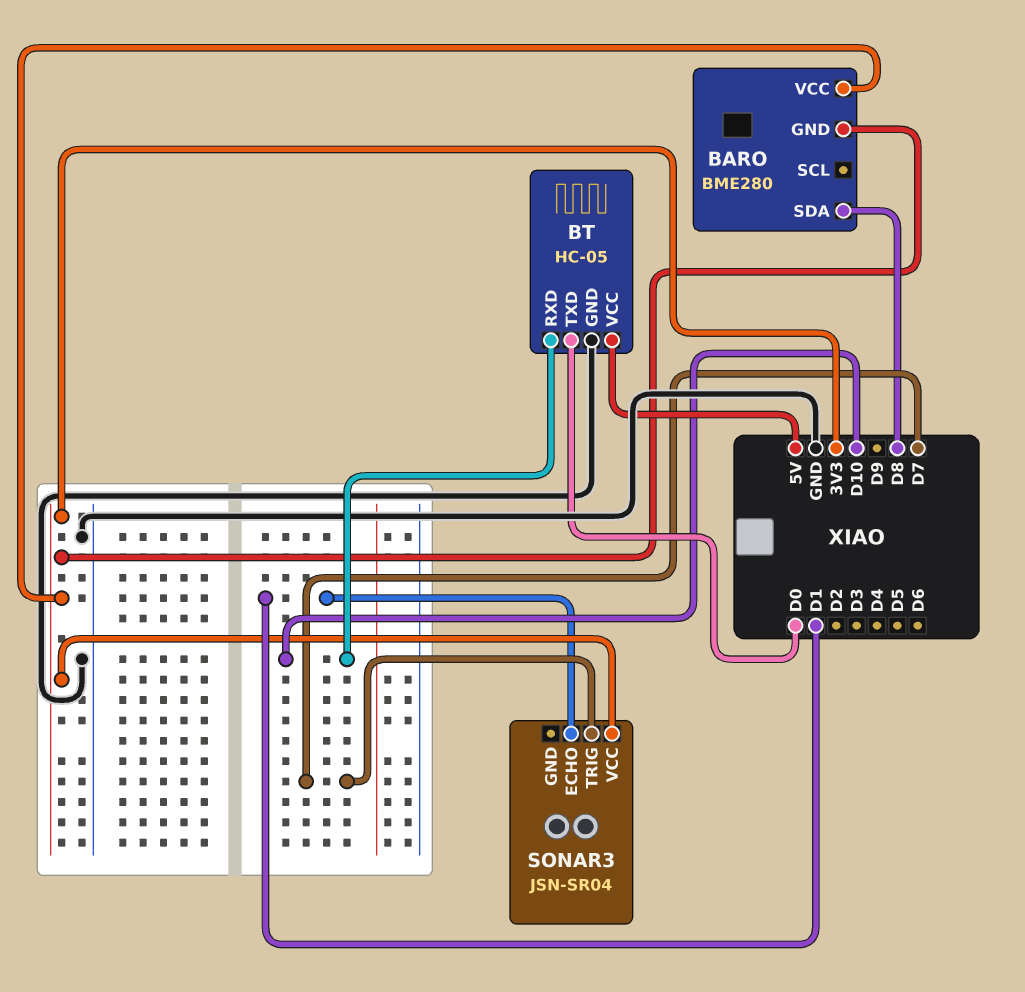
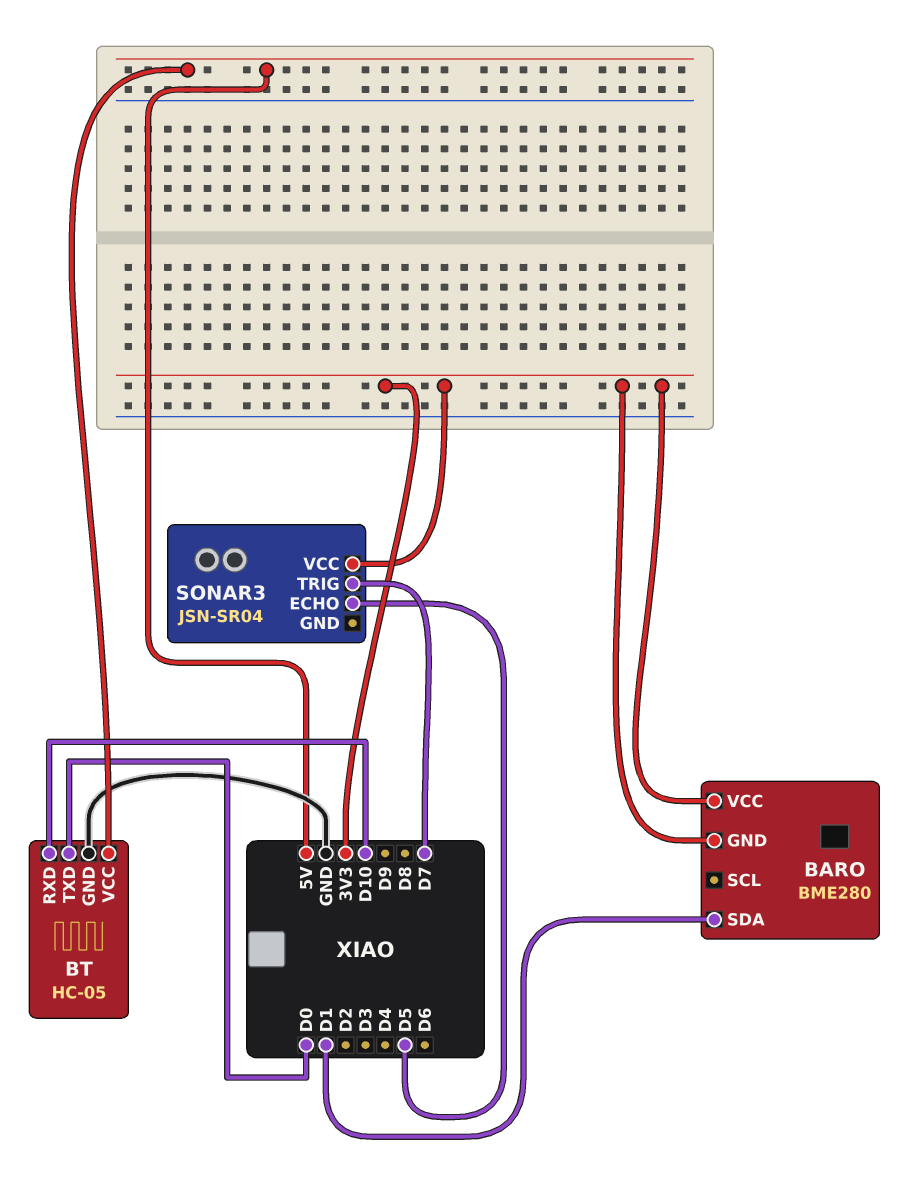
BARO pin SDA: D8 -> D1
SONAR3 pin ECHO: D1 -> D5

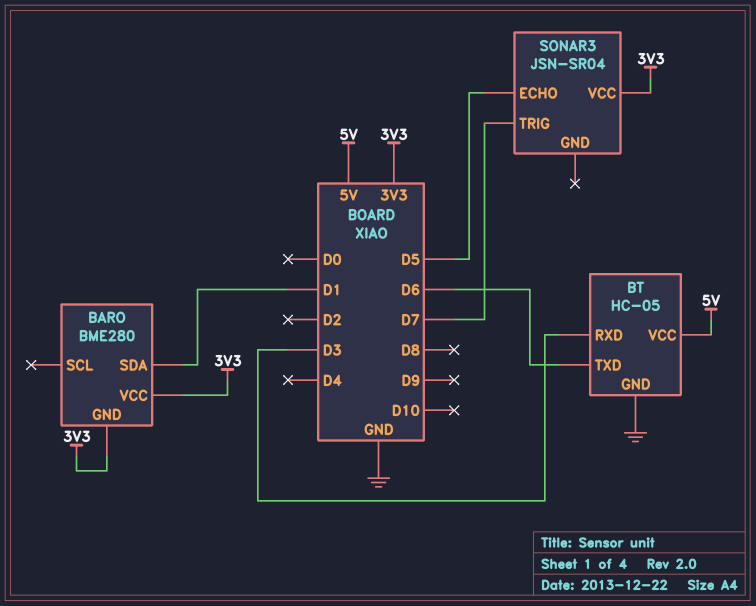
BT pin RXD: D10 -> D3
BT pin TXD: D0 -> D6

